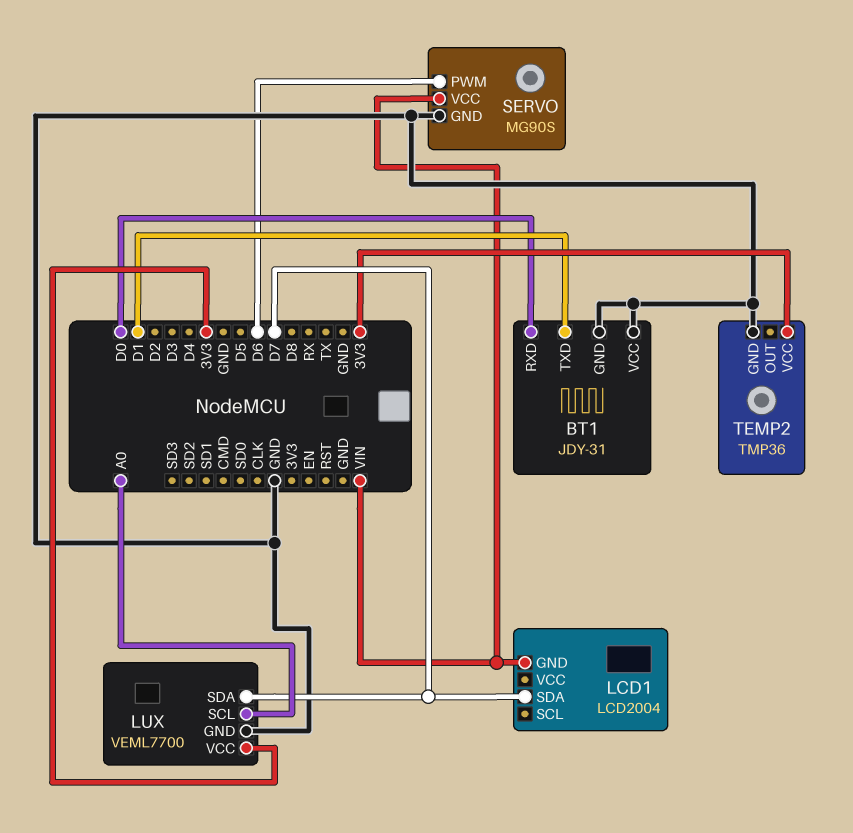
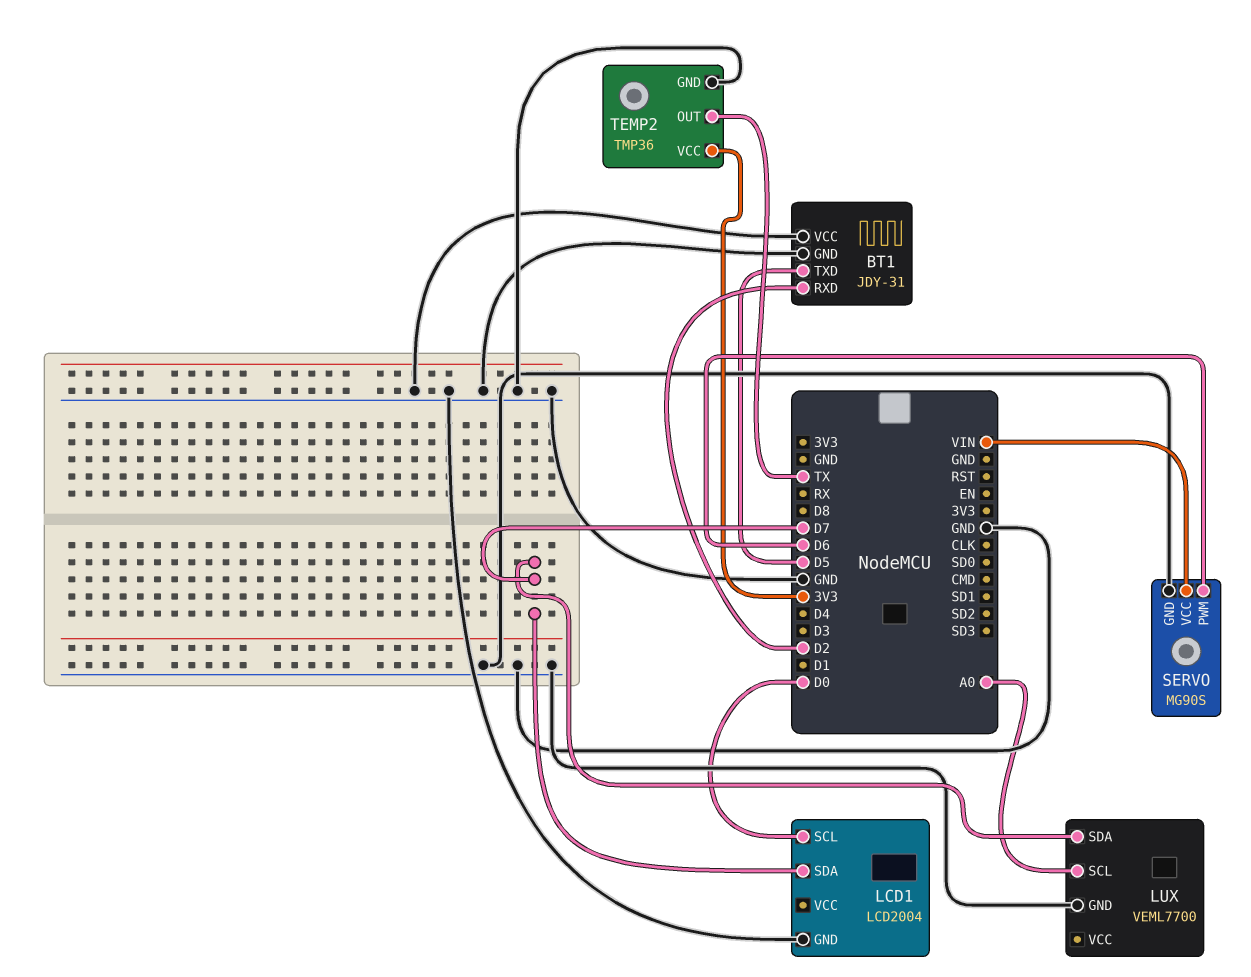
BT1 pin RXD: D0 -> D2
BT1 pin TXD: D1 -> D5
LCD1 pin GND: VIN -> GND
LCD1 pin SCL: none -> D0
LUX pin VCC: 3V3 -> none
TEMP2 pin OUT: none -> TX

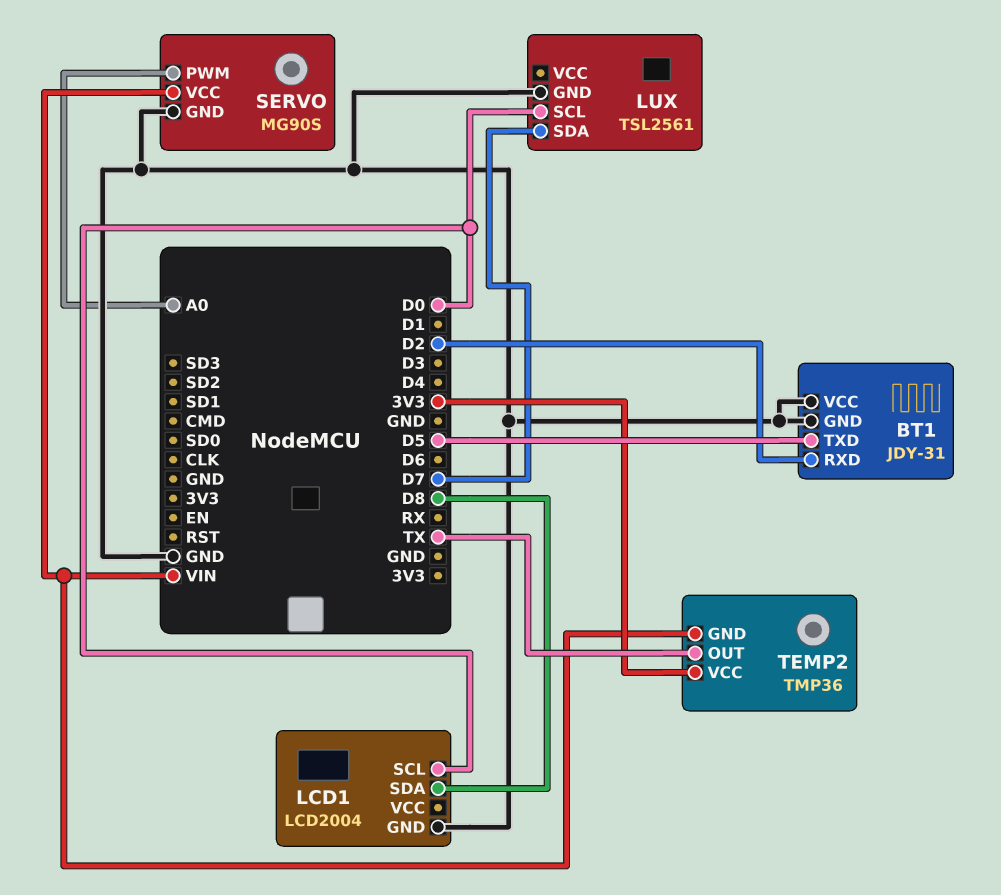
LCD1 pin SDA: D7 -> D8
LUX: VEML7700 -> TSL2561
LUX pin SCL: A0 -> D0
SERVO pin PWM: D6 -> A0
TEMP2 pin GND: GND -> VIN

